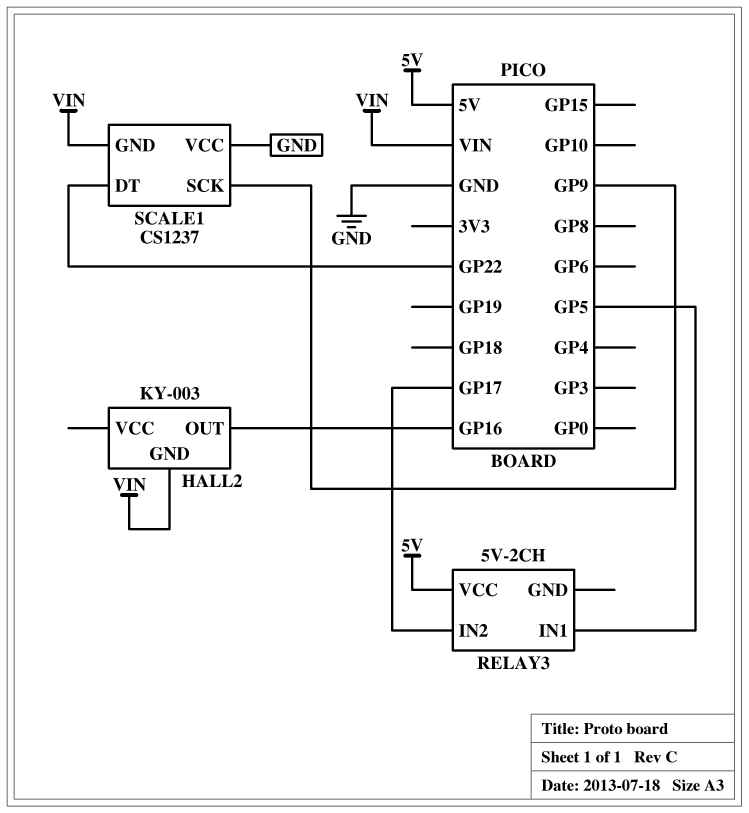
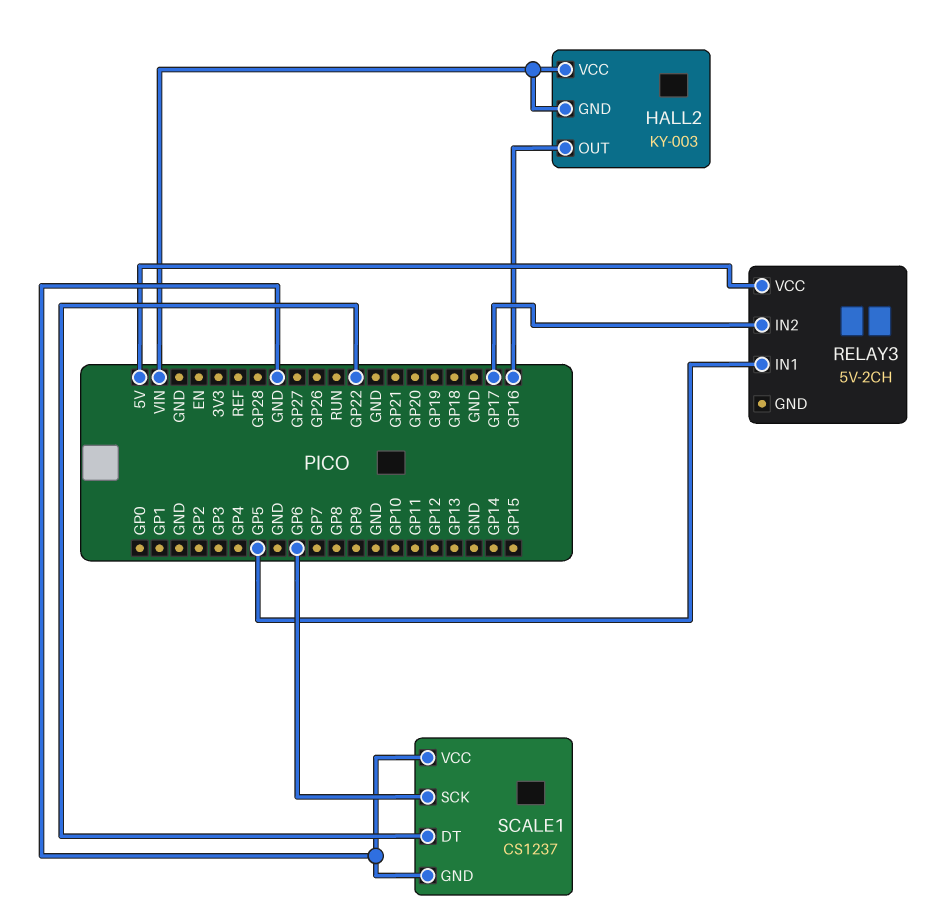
HALL2 pin VCC: none -> VIN
SCALE1 pin GND: VIN -> GND
SCALE1 pin SCK: GP9 -> GP6

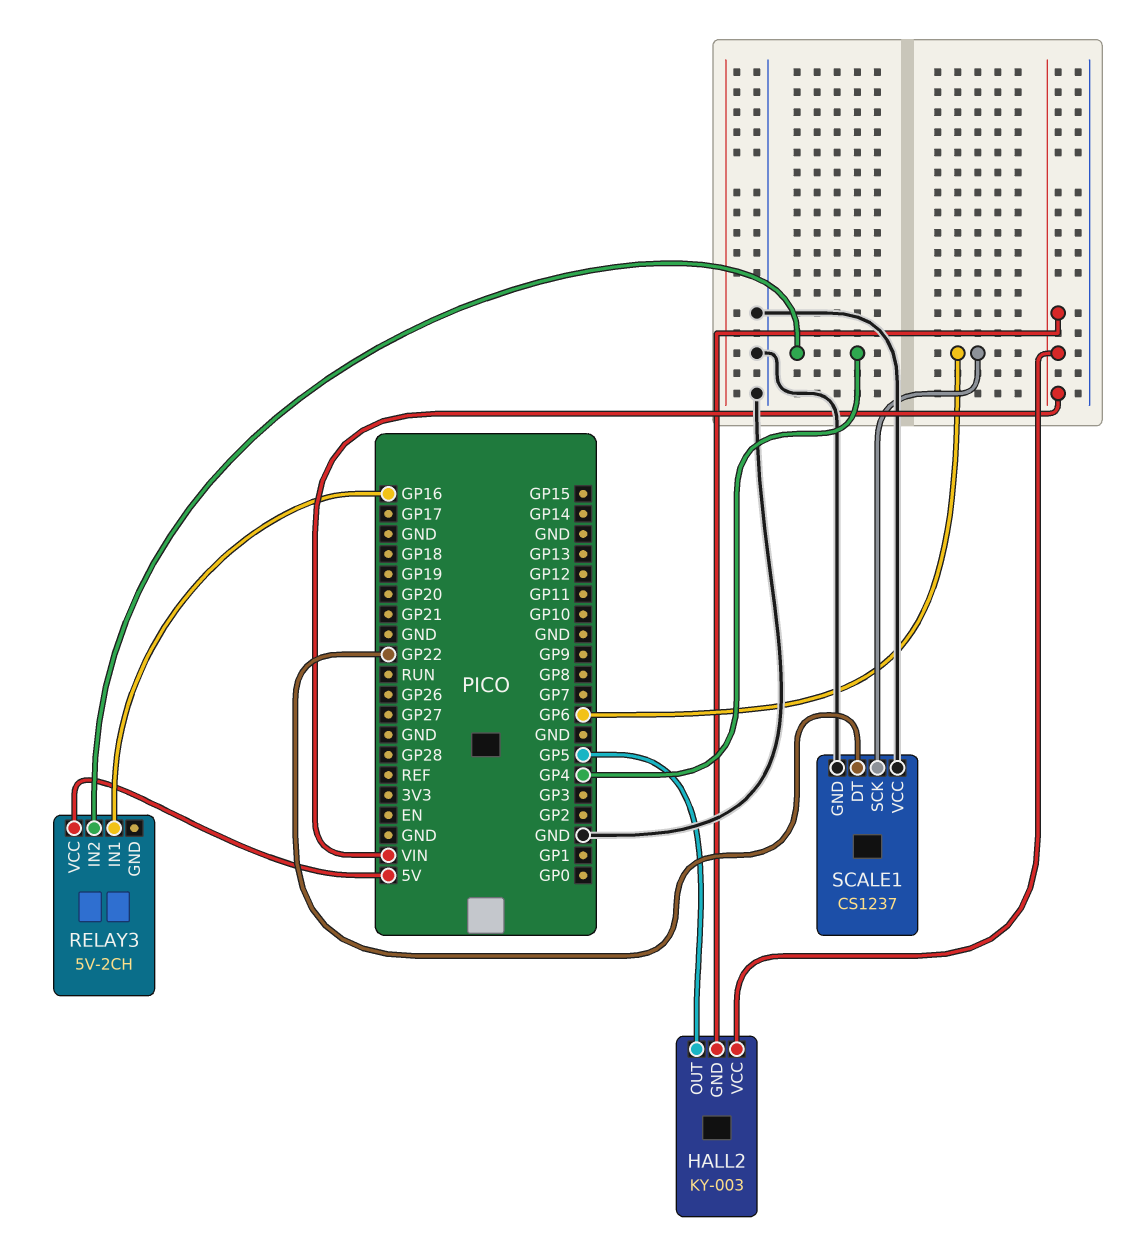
HALL2 pin OUT: GP16 -> GP5
RELAY3 pin IN1: GP5 -> GP16
RELAY3 pin IN2: GP17 -> GP4

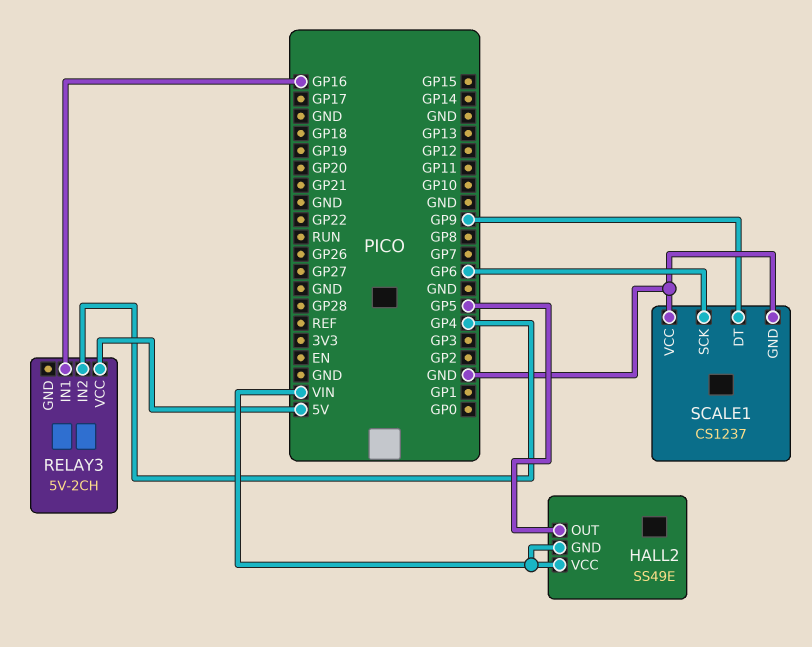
HALL2: KY-003 -> SS49E
SCALE1 pin DT: GP22 -> GP9

